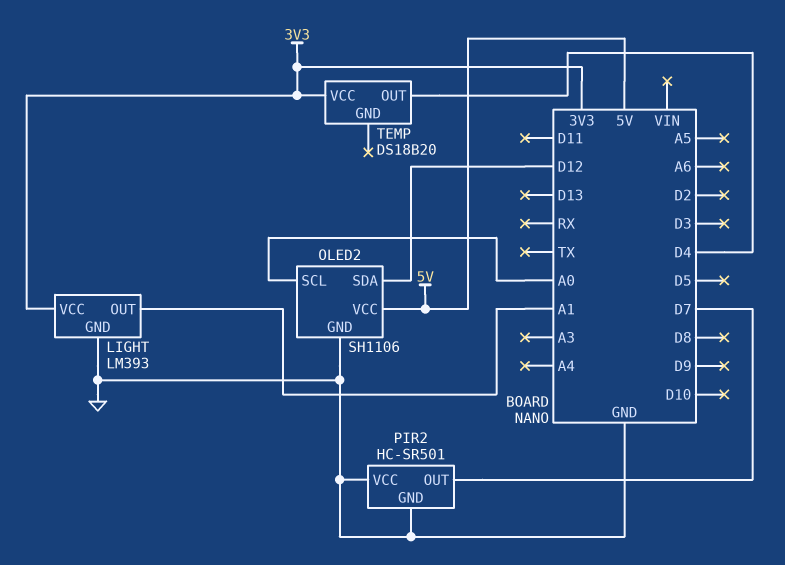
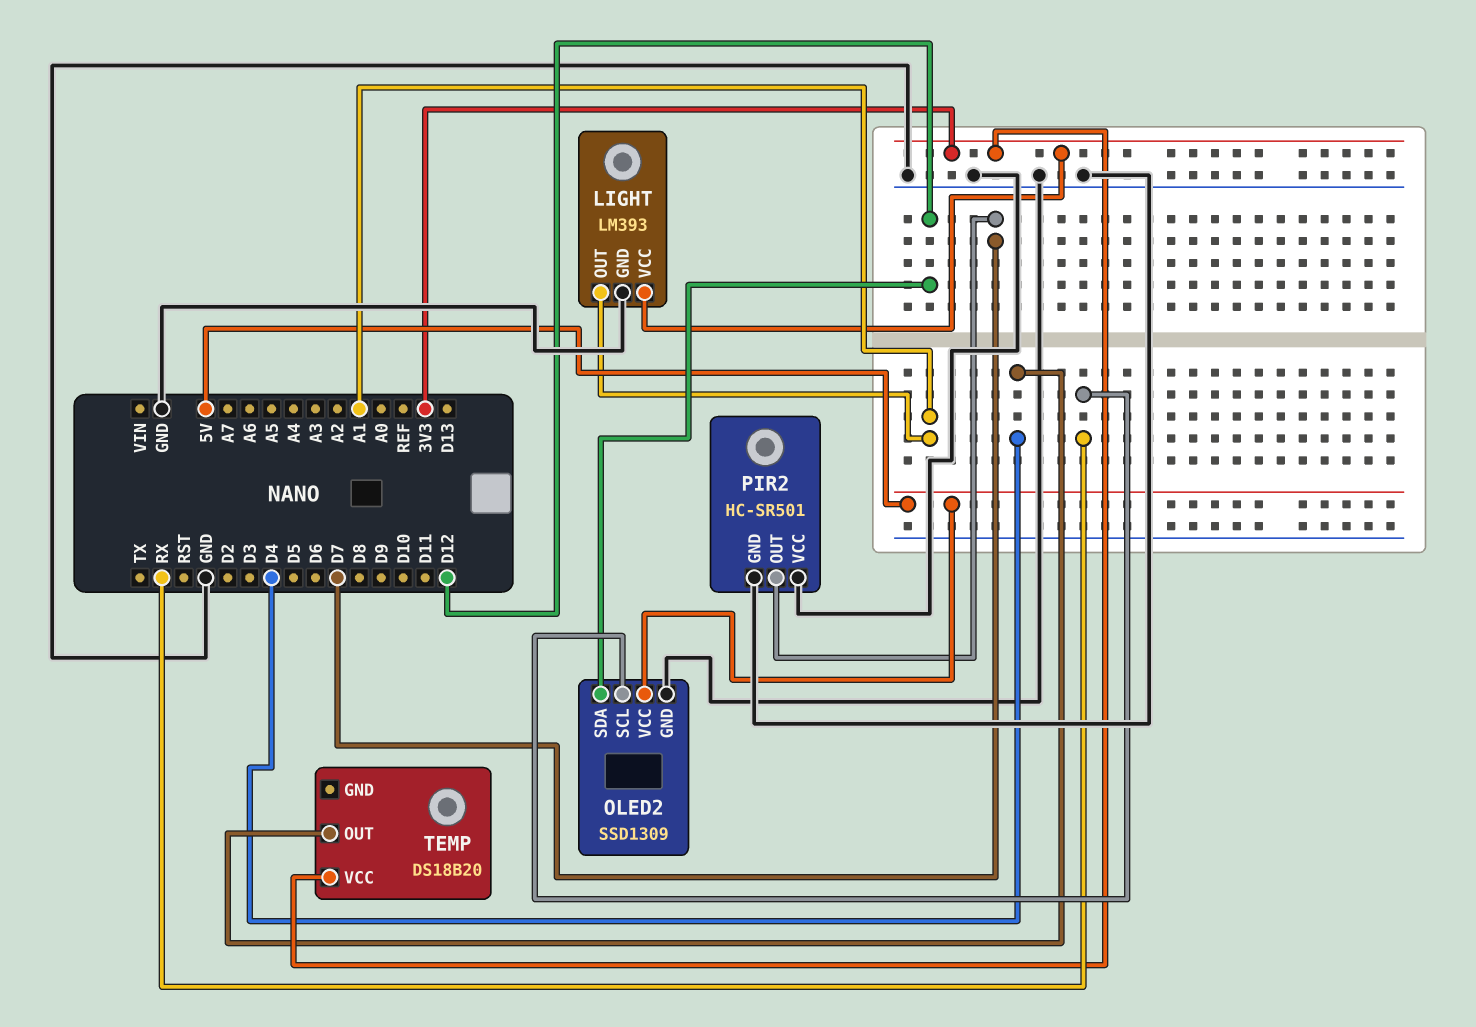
OLED2: SH1106 -> SSD1309
OLED2 pin SCL: A0 -> RX

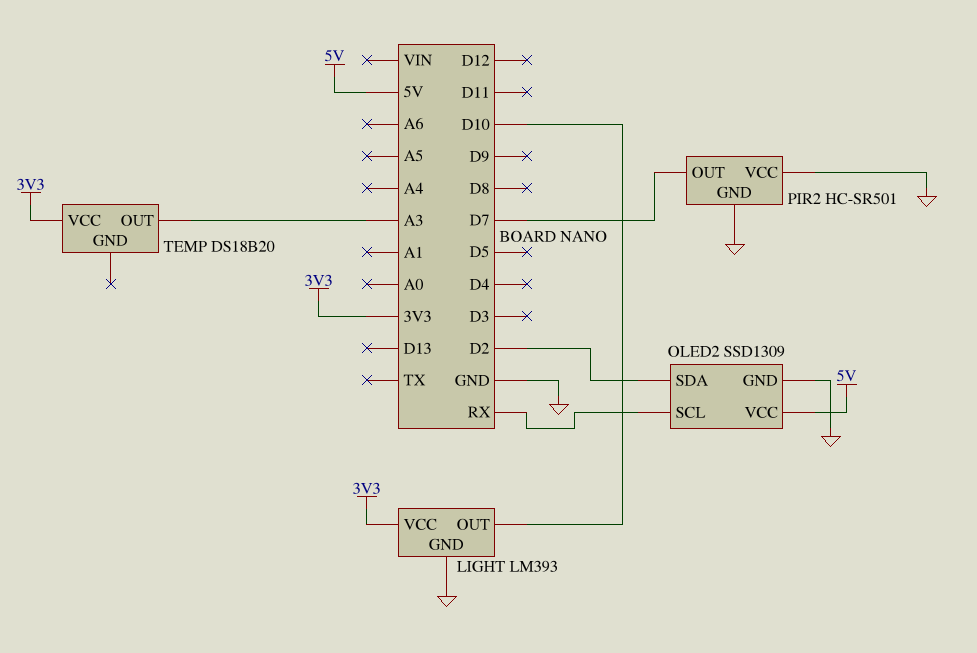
LIGHT pin OUT: A1 -> D10
OLED2 pin SDA: D12 -> D2
TEMP pin OUT: D4 -> A3

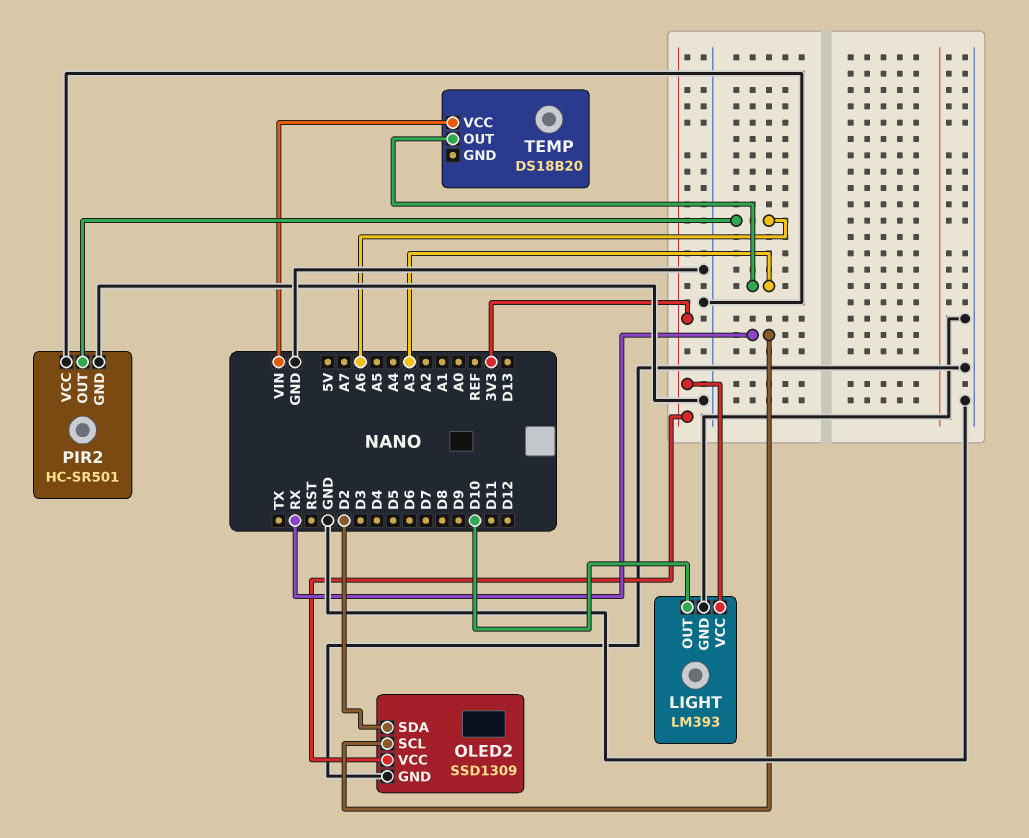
OLED2 pin VCC: 5V -> 3V3
PIR2 pin OUT: D7 -> A6
TEMP pin VCC: 3V3 -> VIN

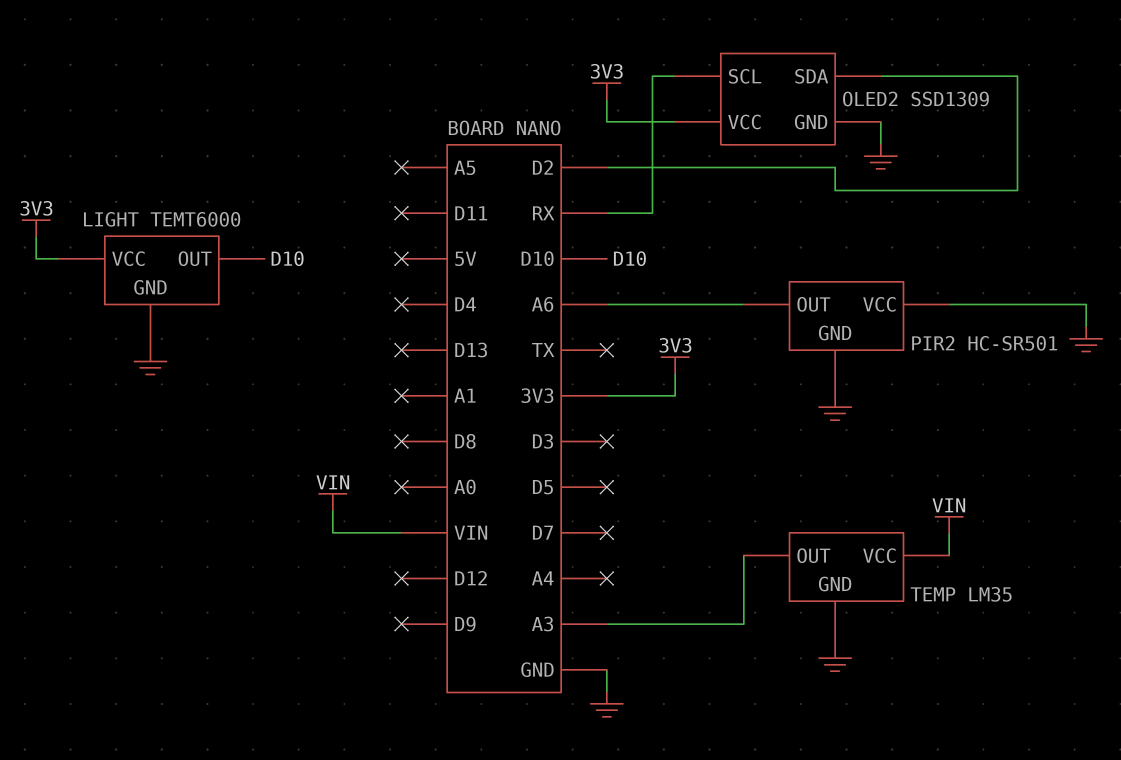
LIGHT: LM393 -> TEMT6000
TEMP: DS18B20 -> LM35
TEMP pin GND: none -> GND

